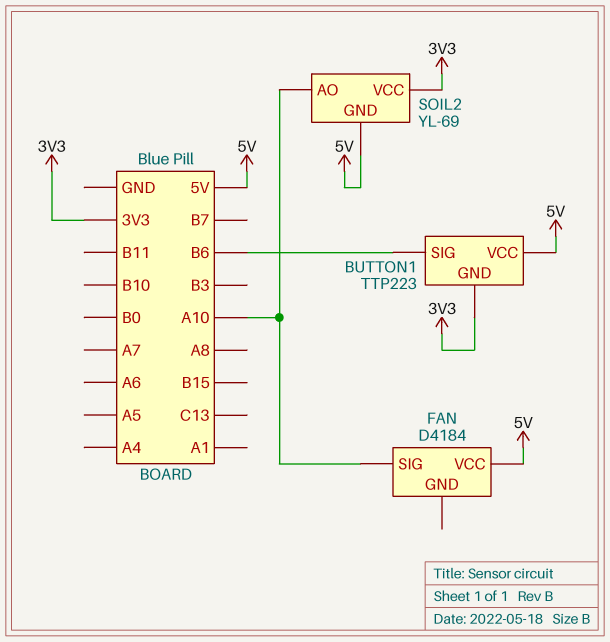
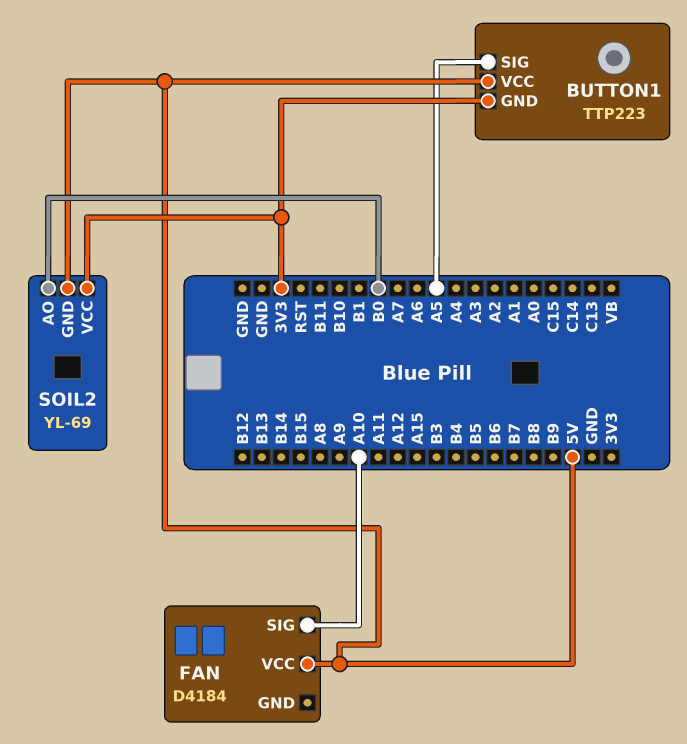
BUTTON1 pin SIG: B6 -> A5
SOIL2 pin AO: A10 -> B0

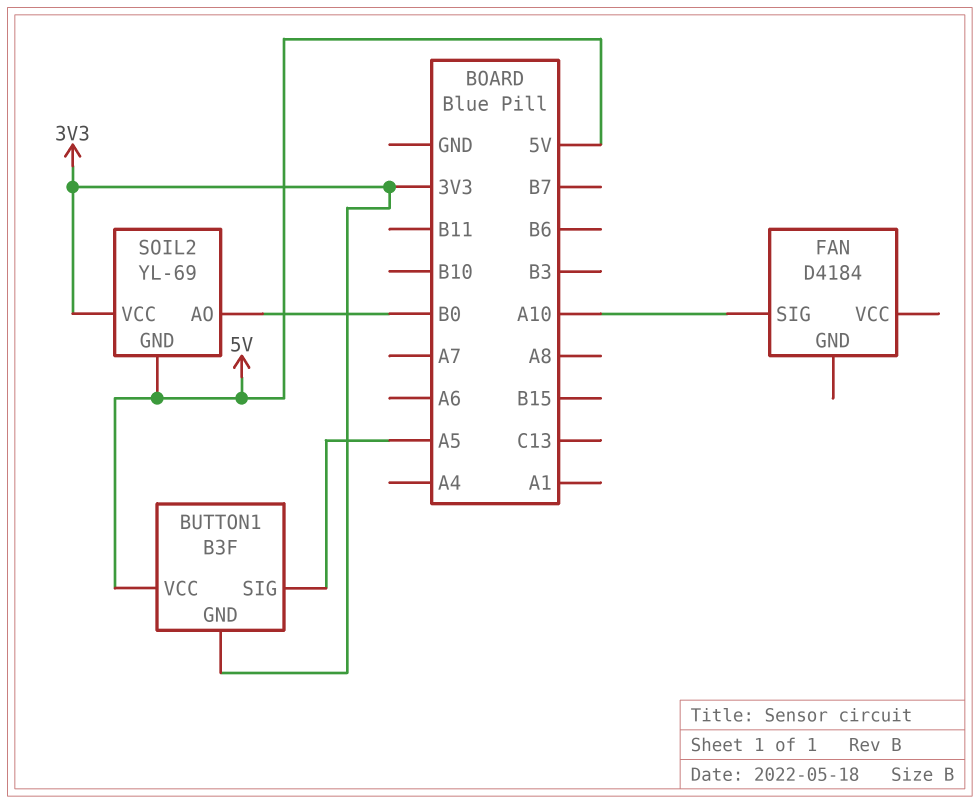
BUTTON1: TTP223 -> B3F
FAN pin VCC: 5V -> none

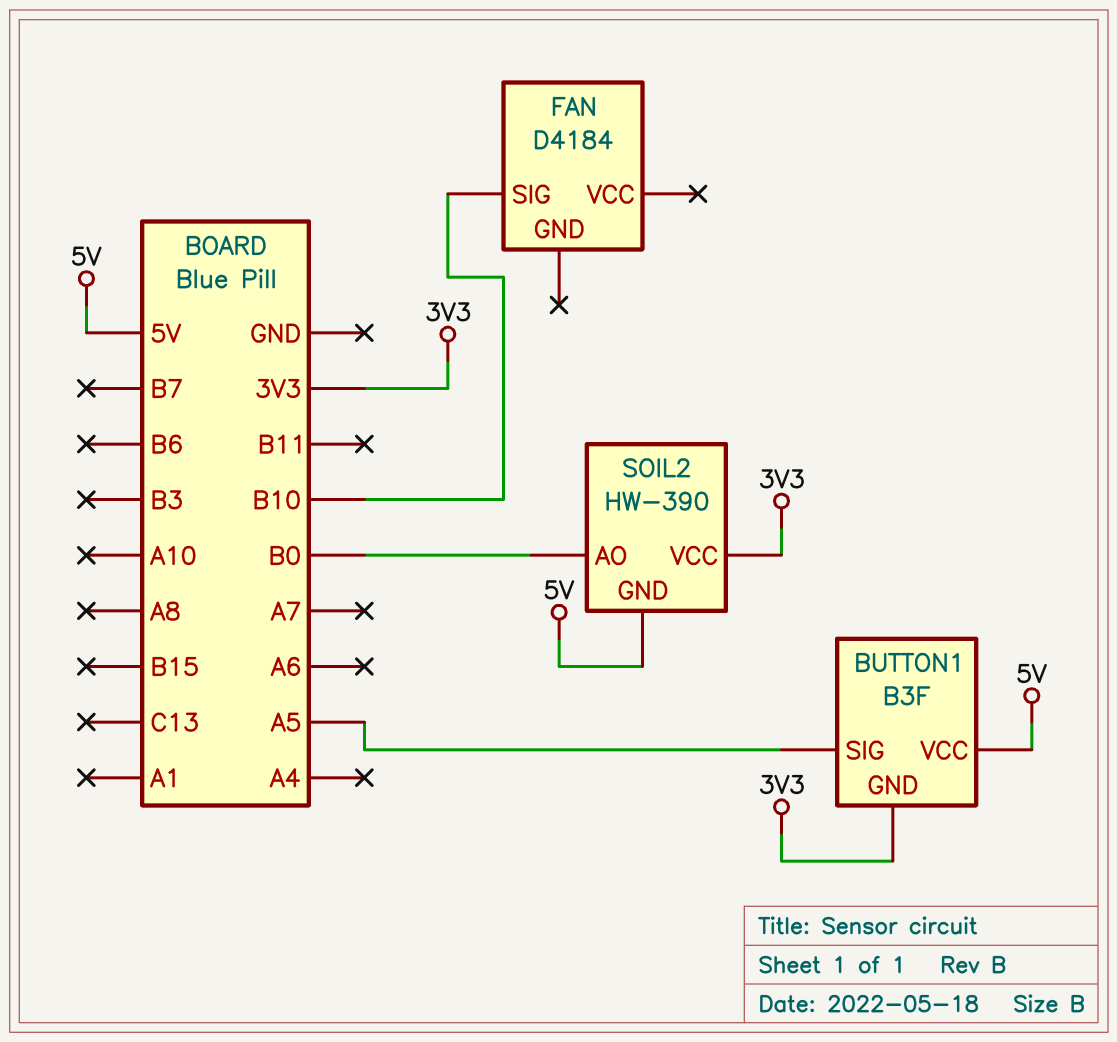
FAN pin SIG: A10 -> B10
SOIL2: YL-69 -> HW-390

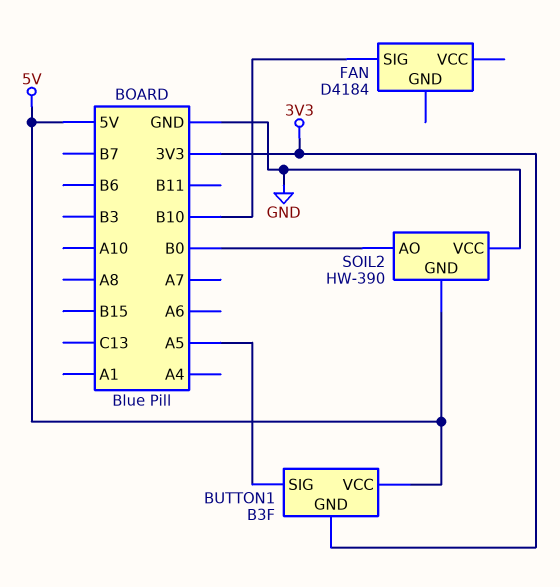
SOIL2 pin VCC: 3V3 -> GND

